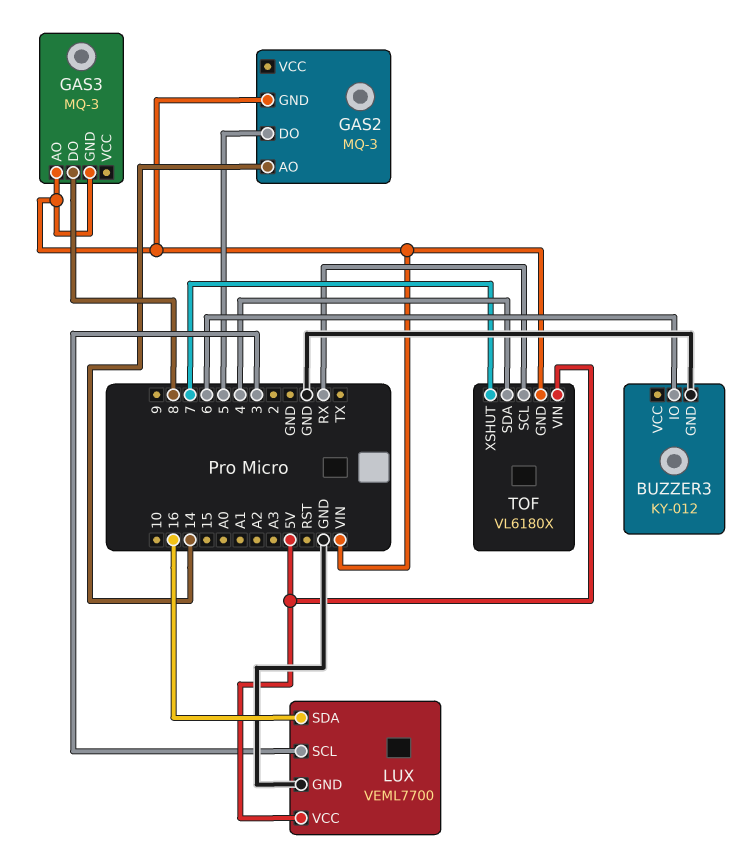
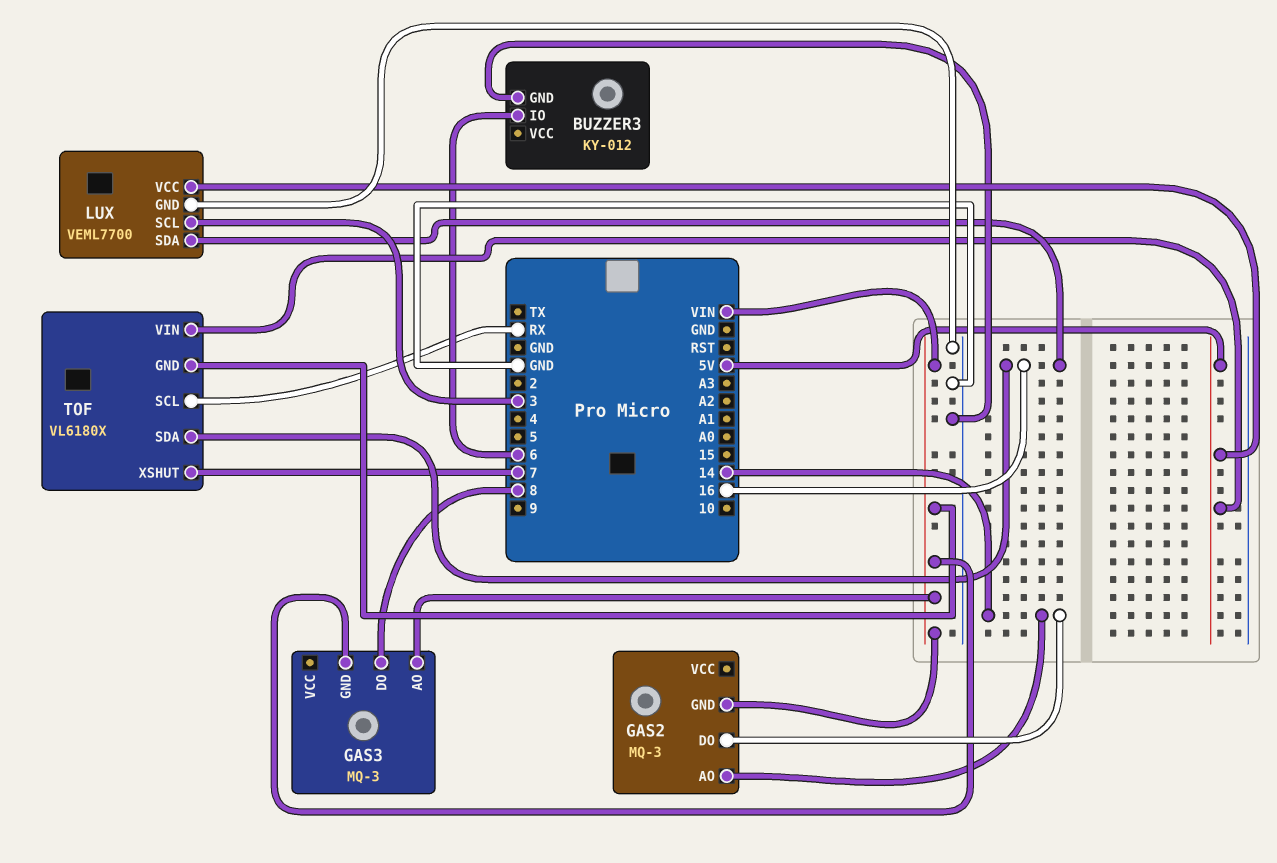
GAS2 pin DO: 5 -> 14
TOF pin SDA: 4 -> 16

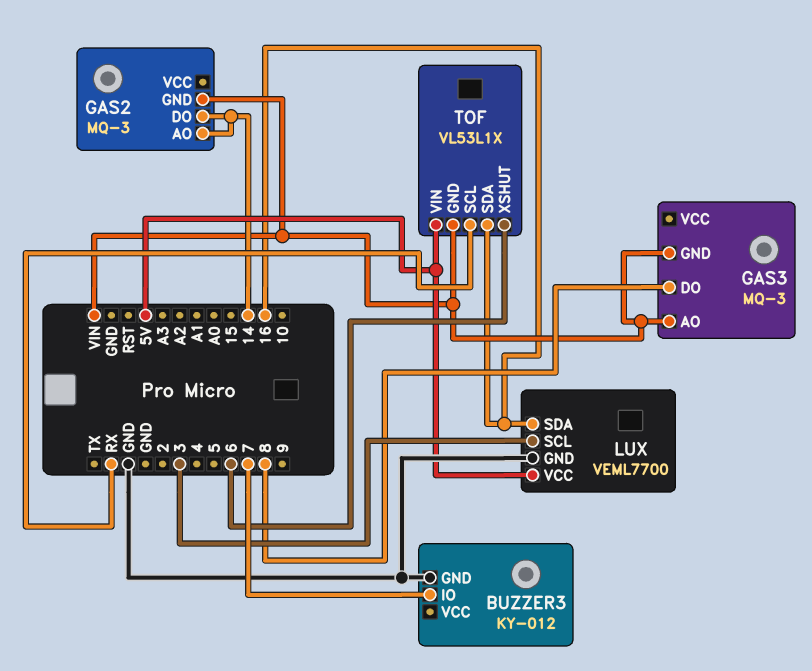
BUZZER3 pin IO: 6 -> 7
TOF: VL6180X -> VL53L1X
TOF pin XSHUT: 7 -> 6

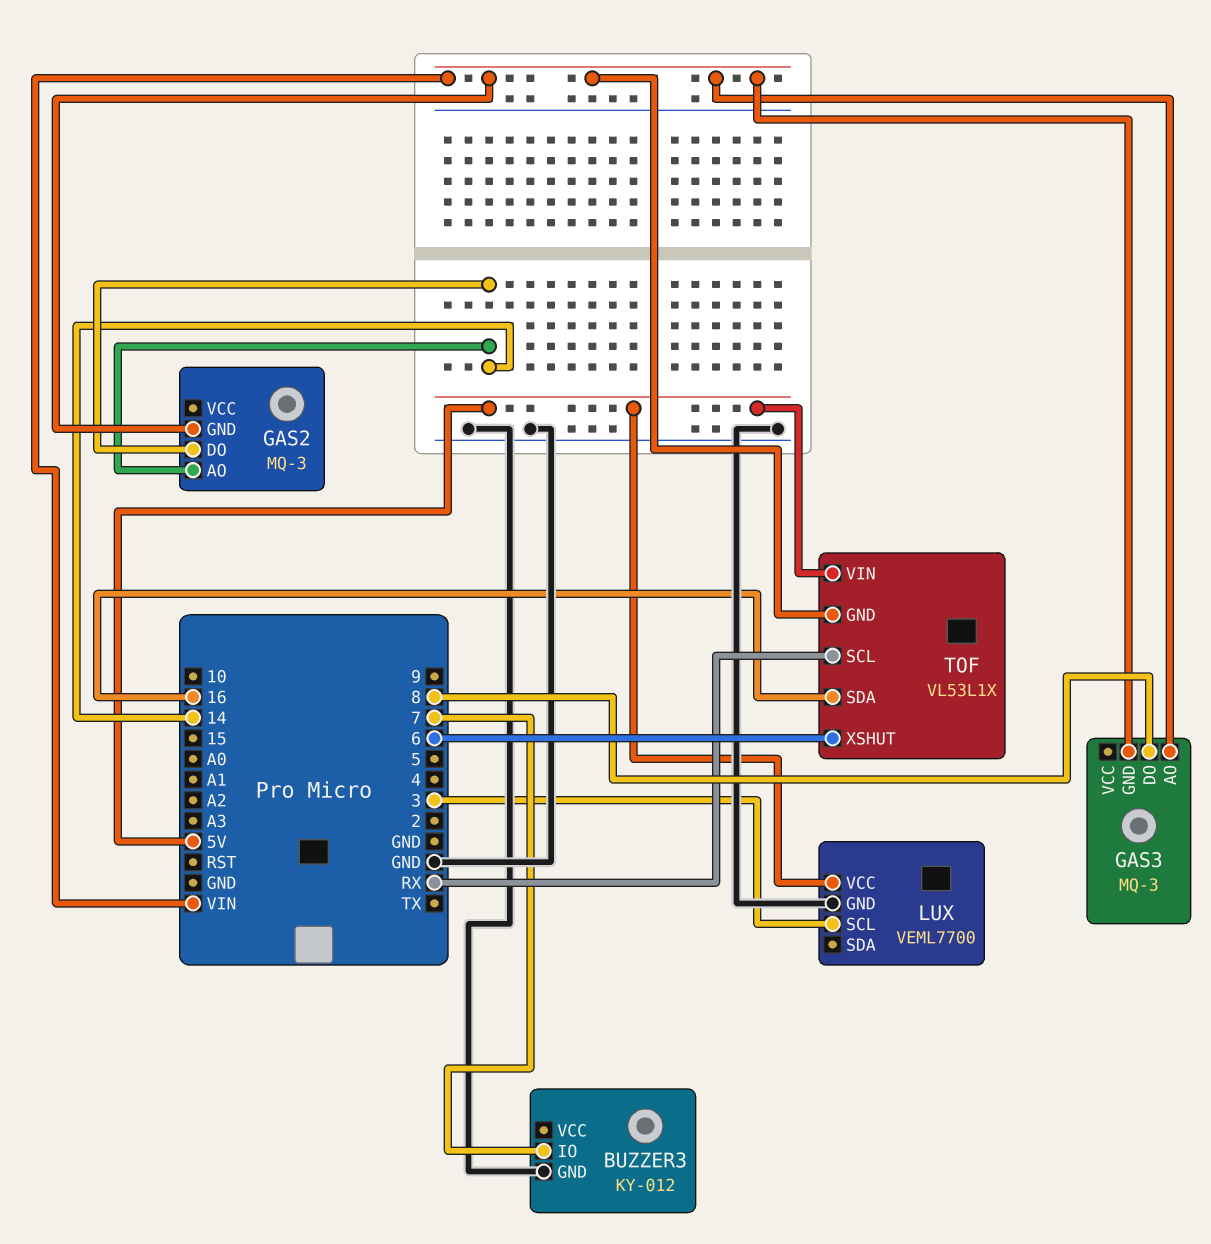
LUX pin SDA: 16 -> none

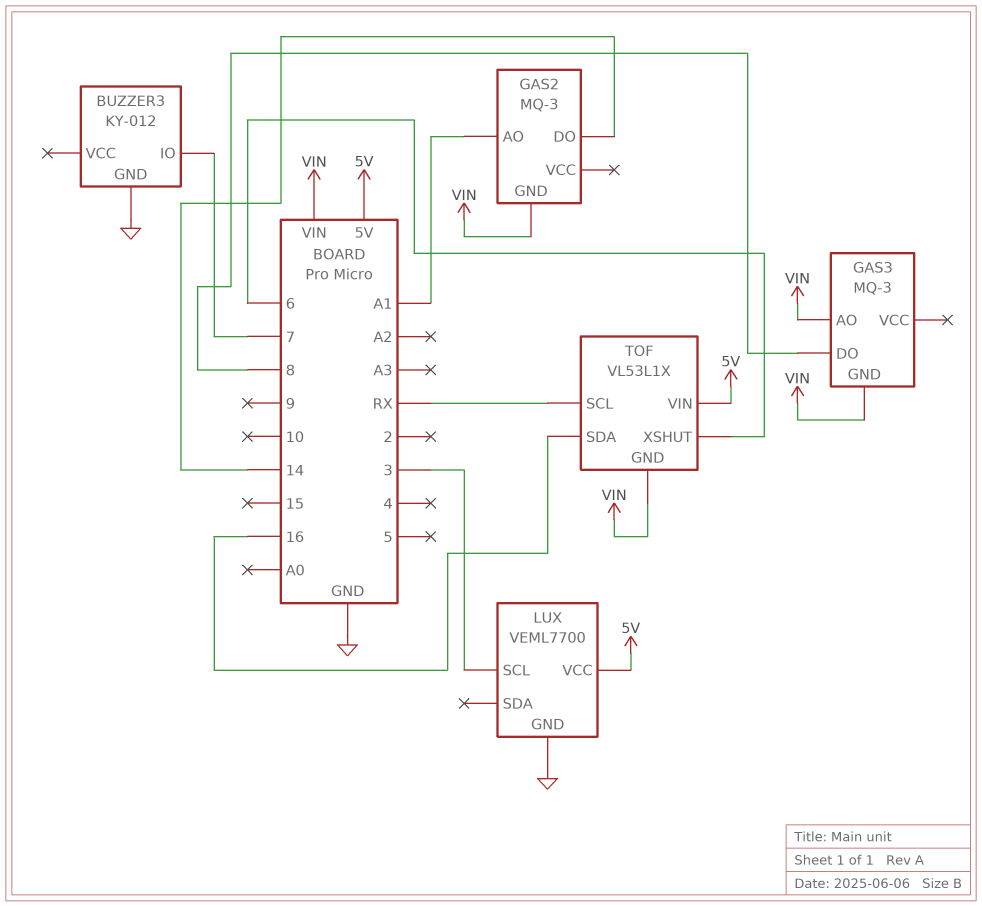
GAS2 pin AO: 14 -> A1

